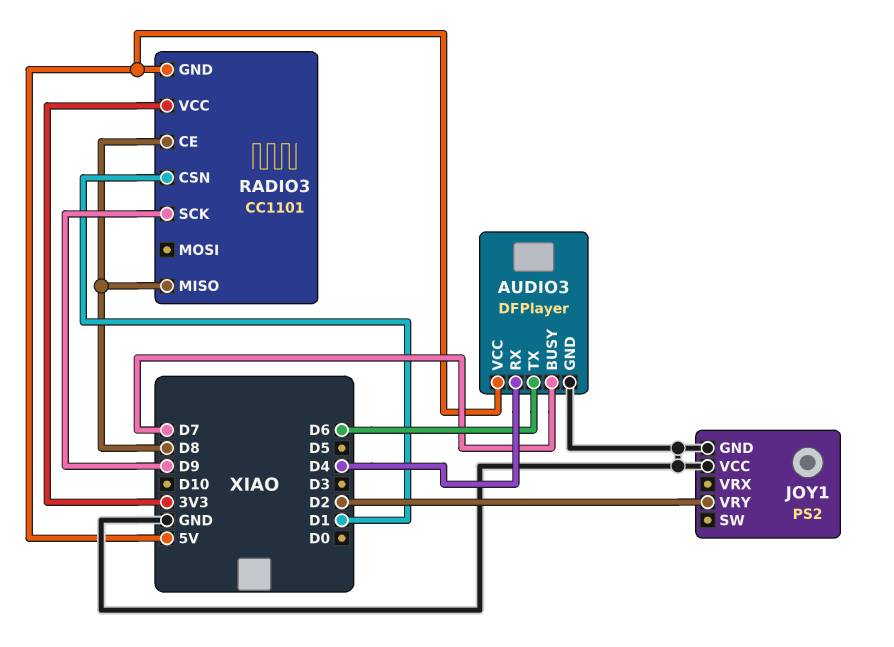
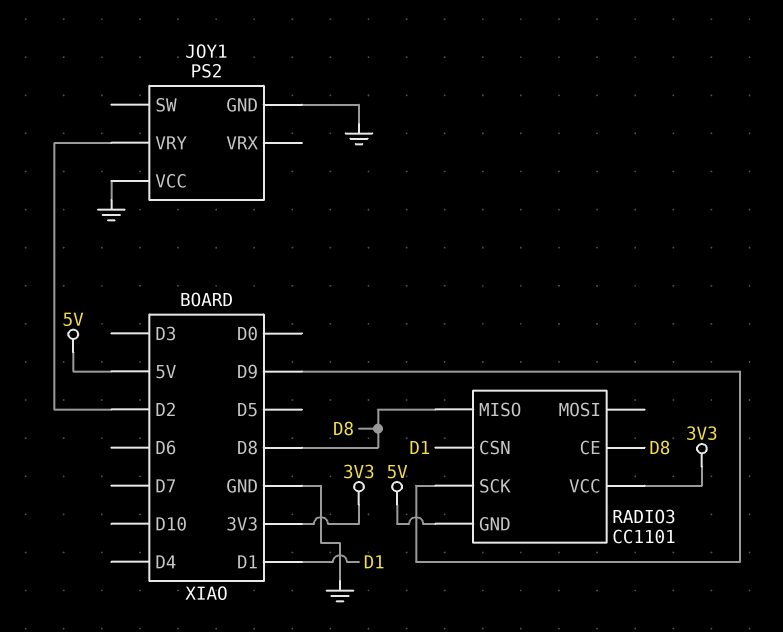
AUDIO3: DFPlayer -> none
AUDIO3 pin BUSY: D7 -> none
AUDIO3 pin GND: GND -> none
AUDIO3 pin RX: D4 -> none
AUDIO3 pin TX: D6 -> none
AUDIO3 pin VCC: 5V -> none

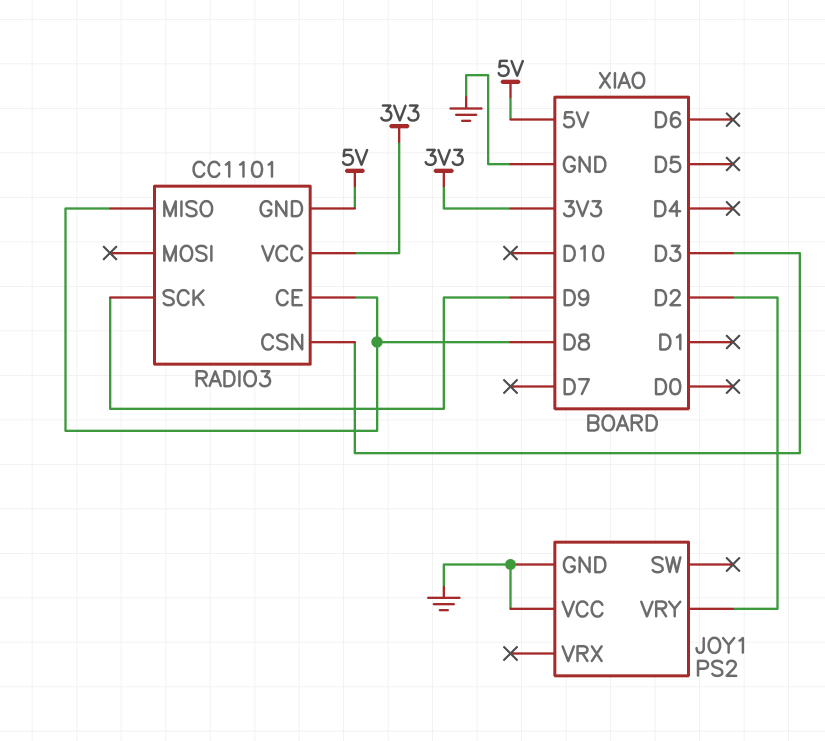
RADIO3 pin CSN: D1 -> D3

